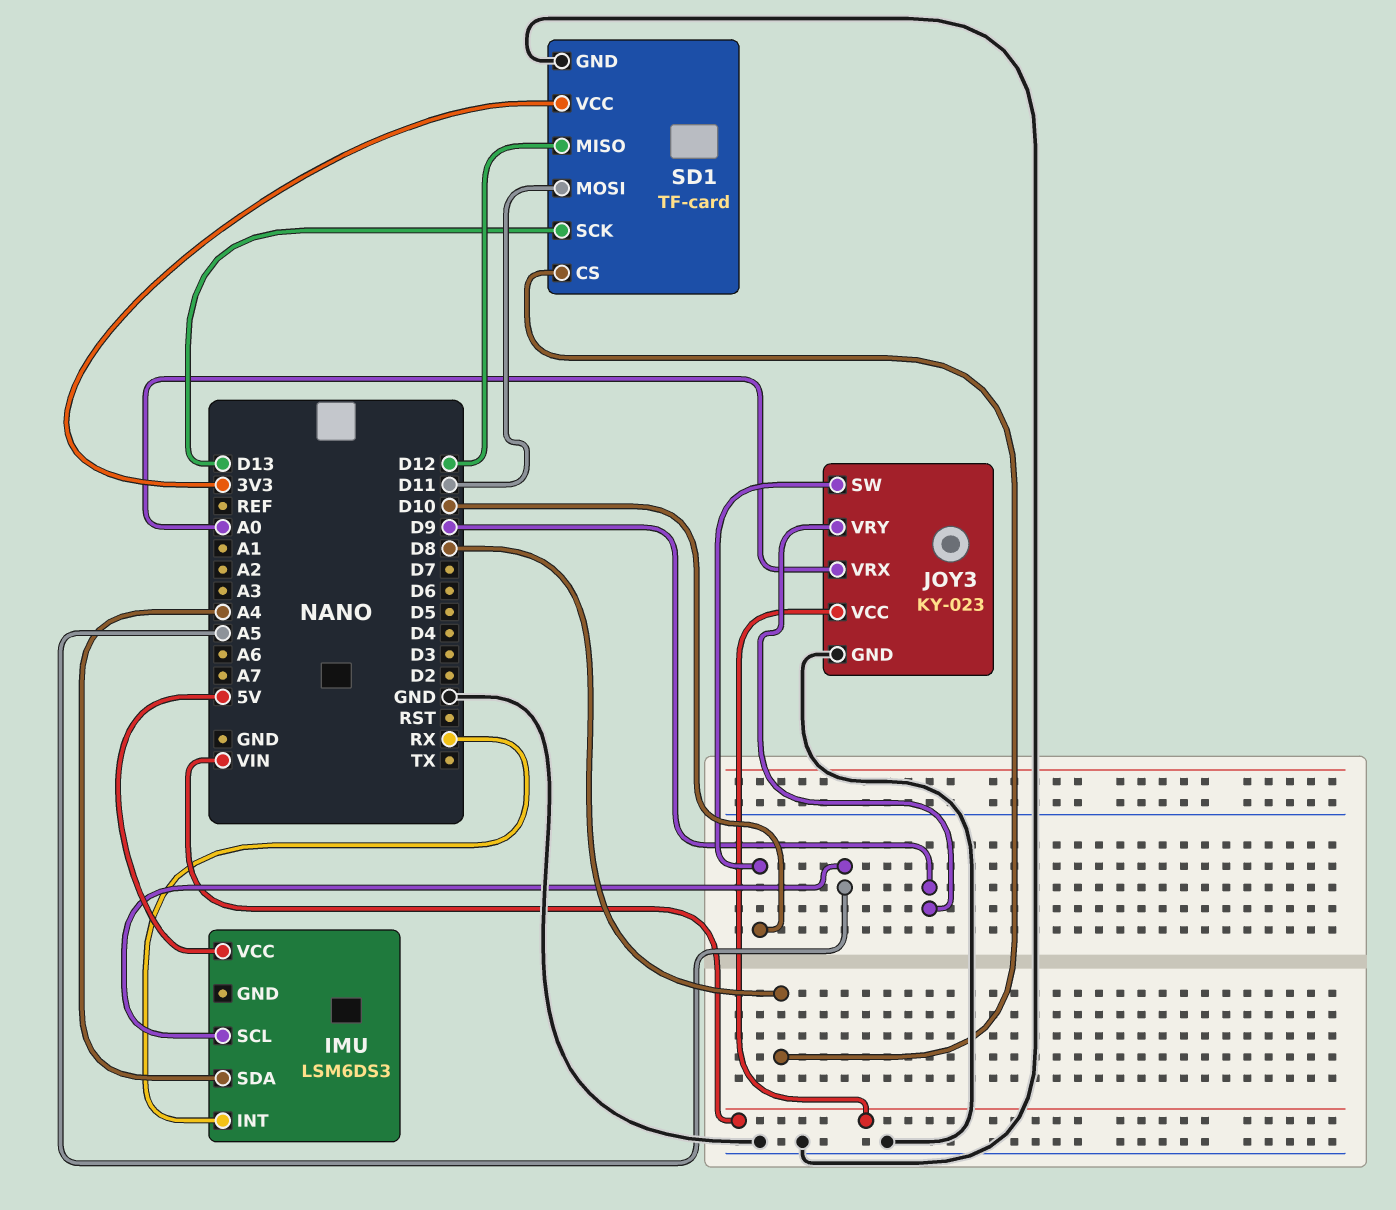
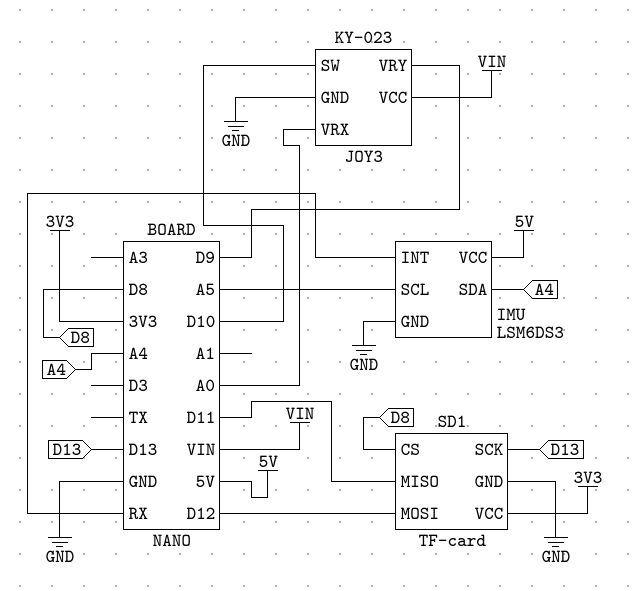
IMU pin GND: none -> GND
SD1 pin MISO: D12 -> D11
SD1 pin MOSI: D11 -> D12

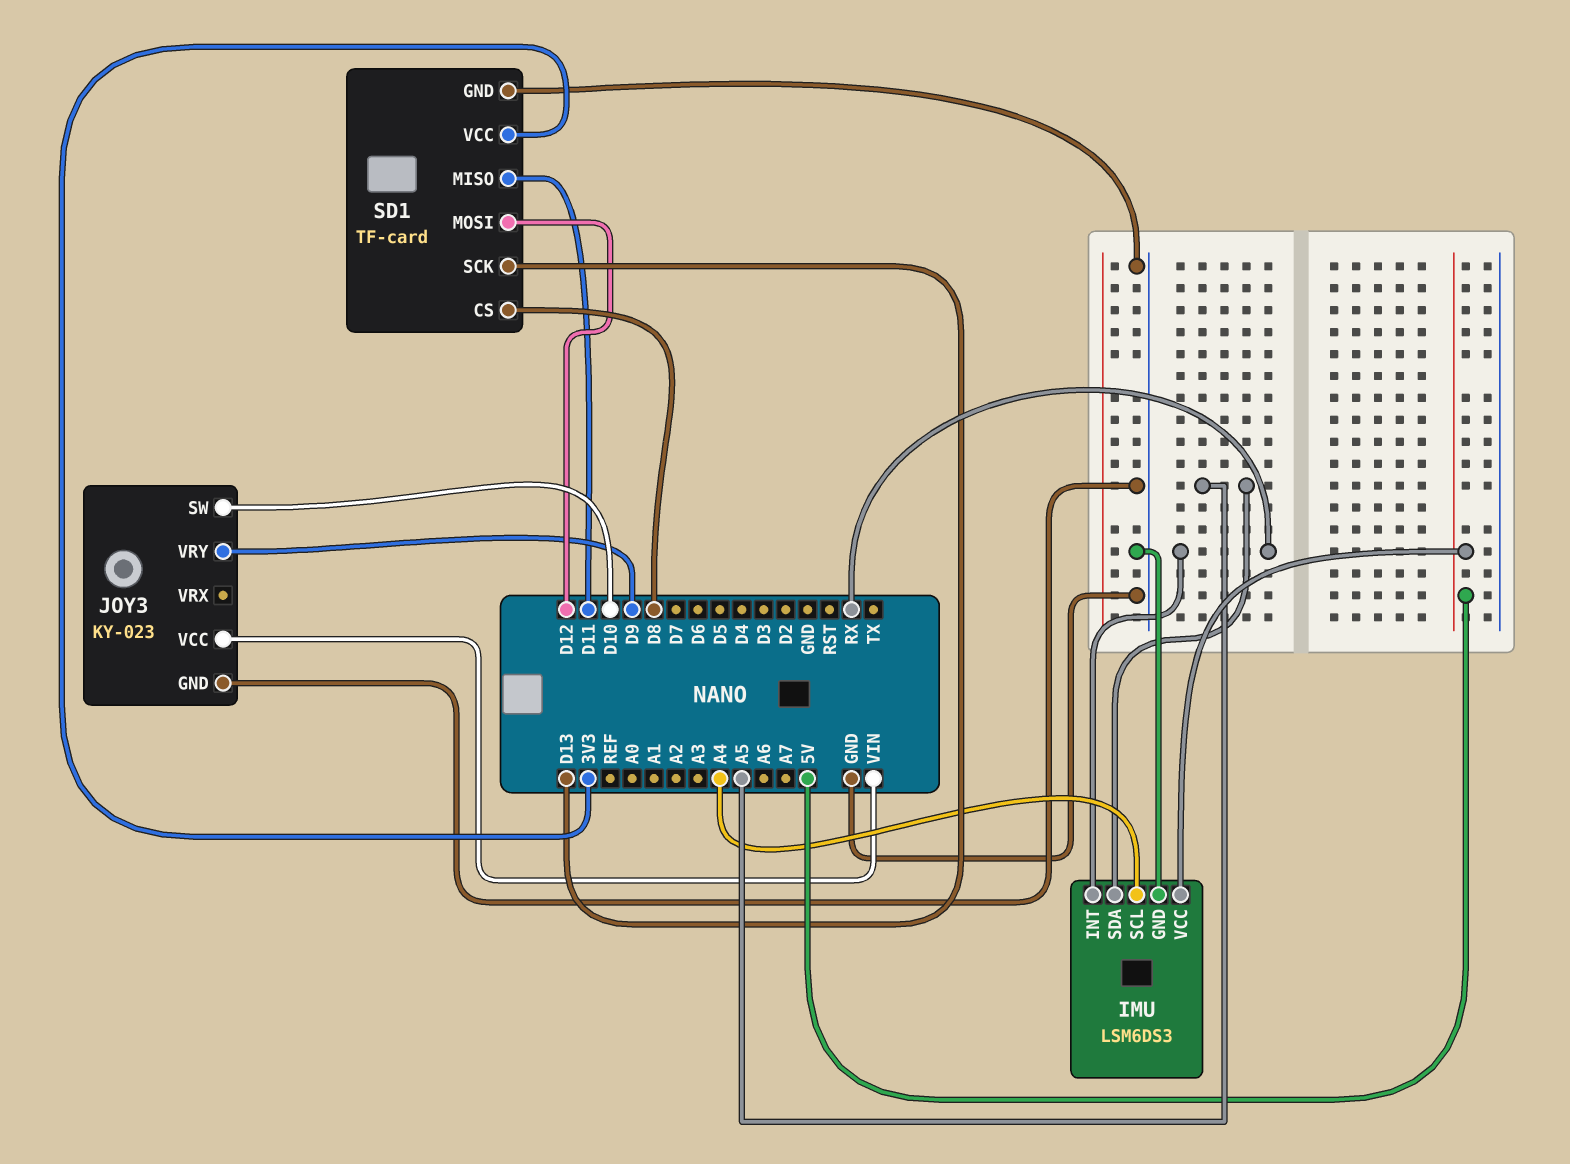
IMU pin SCL: A5 -> A4
IMU pin SDA: A4 -> A5
JOY3 pin VRX: A0 -> none

